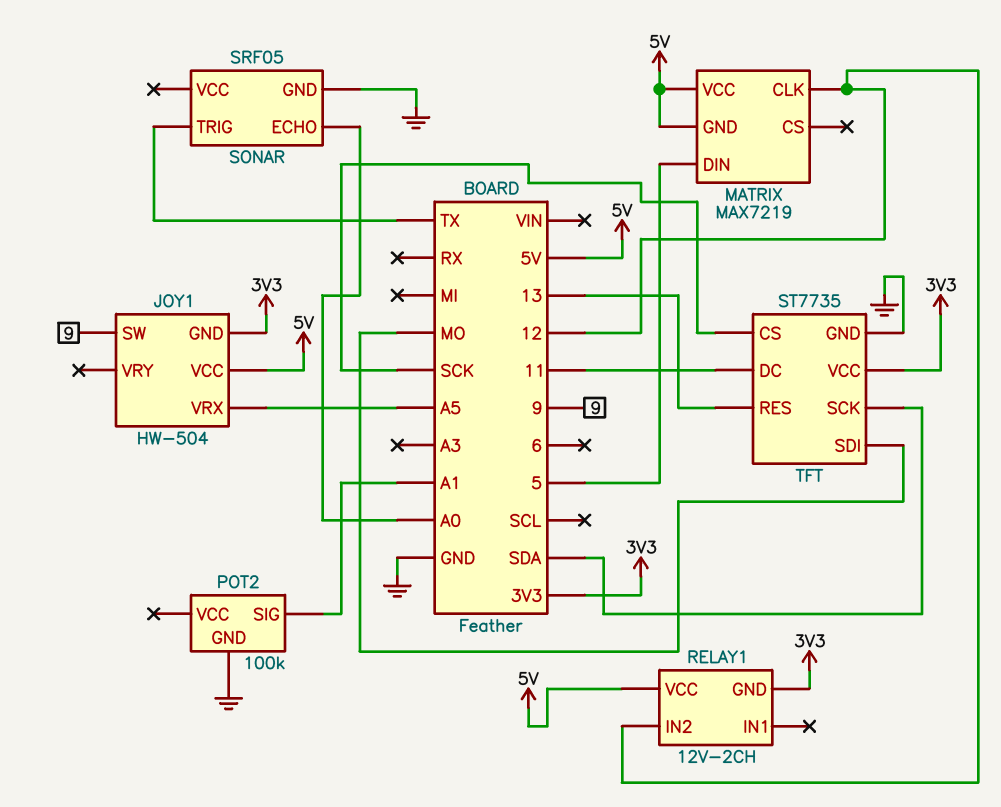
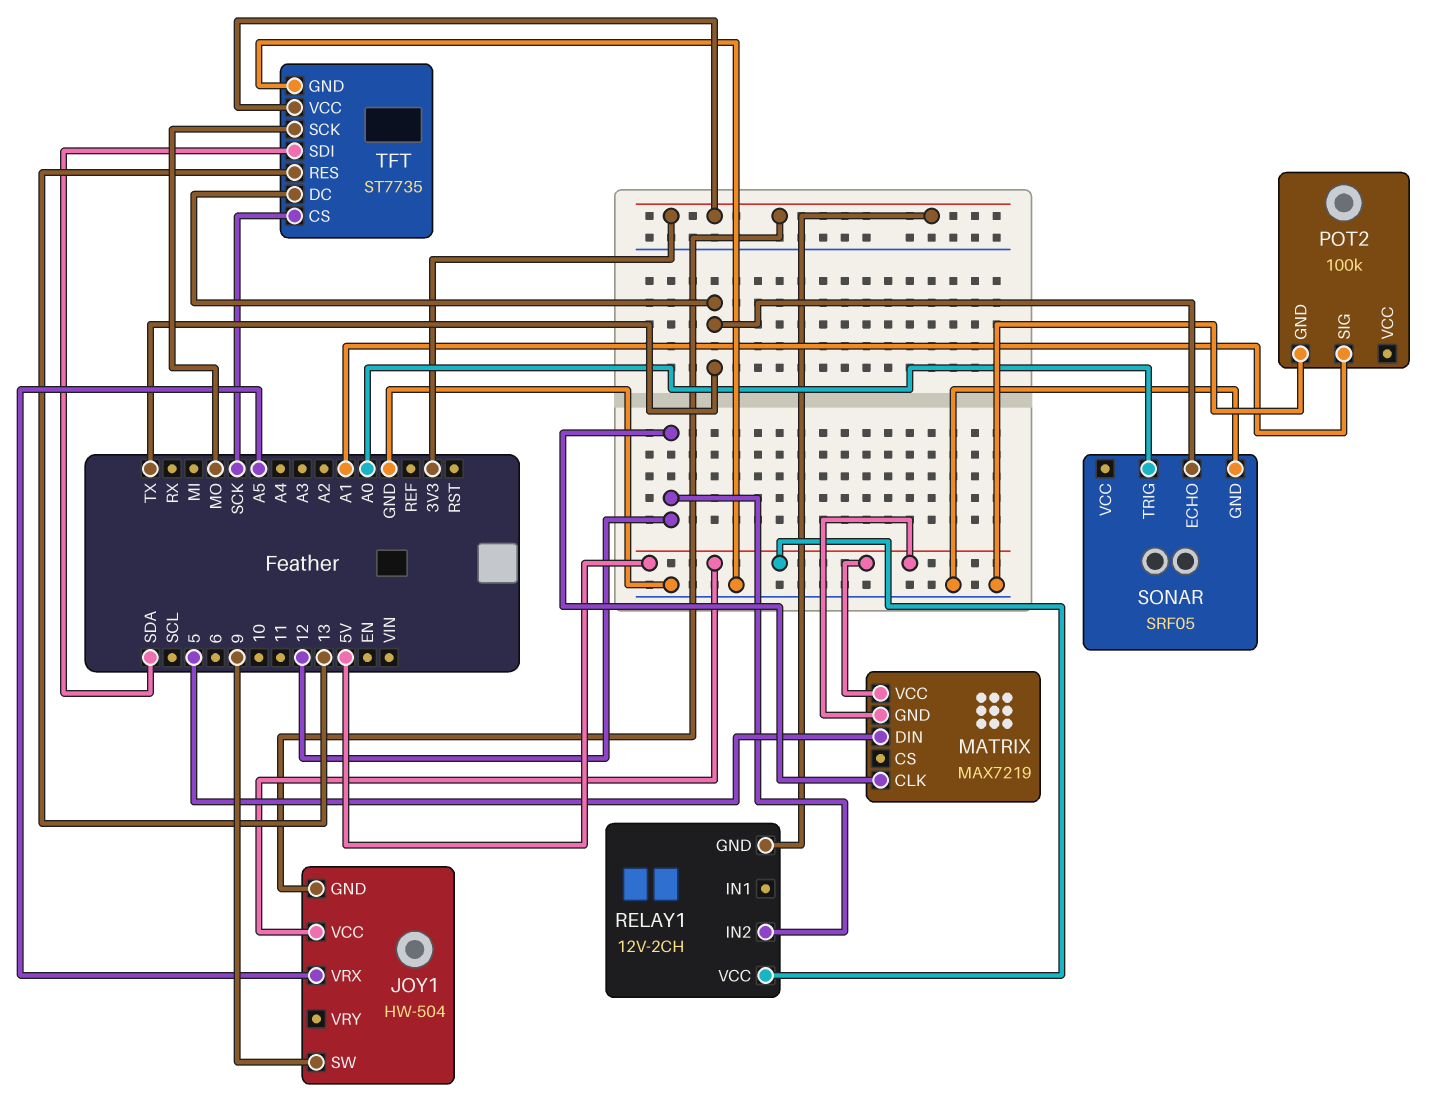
SONAR pin ECHO: A0 -> TX
SONAR pin TRIG: TX -> A0
TFT pin DC: 11 -> TX
TFT pin SCK: SDA -> MO
TFT pin SDI: MO -> SDA

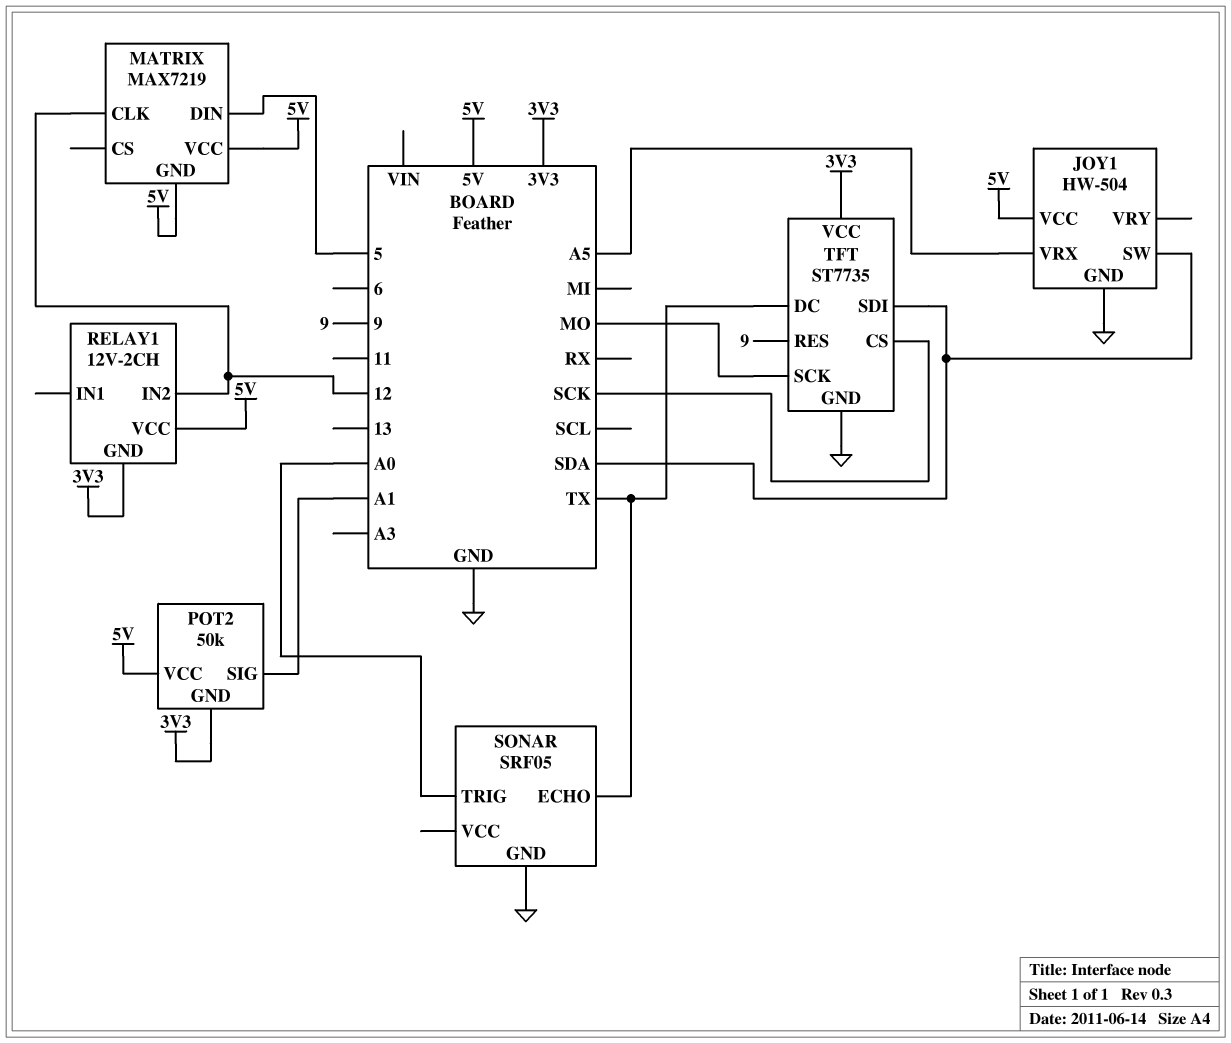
JOY1 pin GND: 3V3 -> GND
JOY1 pin SW: 9 -> SDA
POT2: 100k -> 50k
POT2 pin GND: GND -> 3V3
POT2 pin VCC: none -> 5V
TFT pin RES: 13 -> 9

